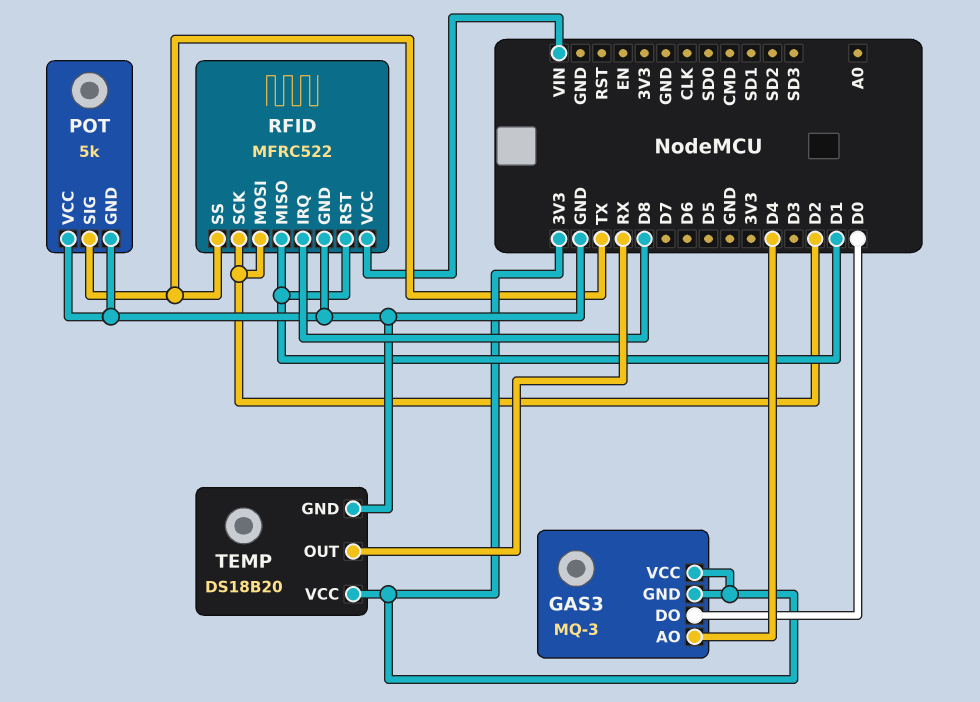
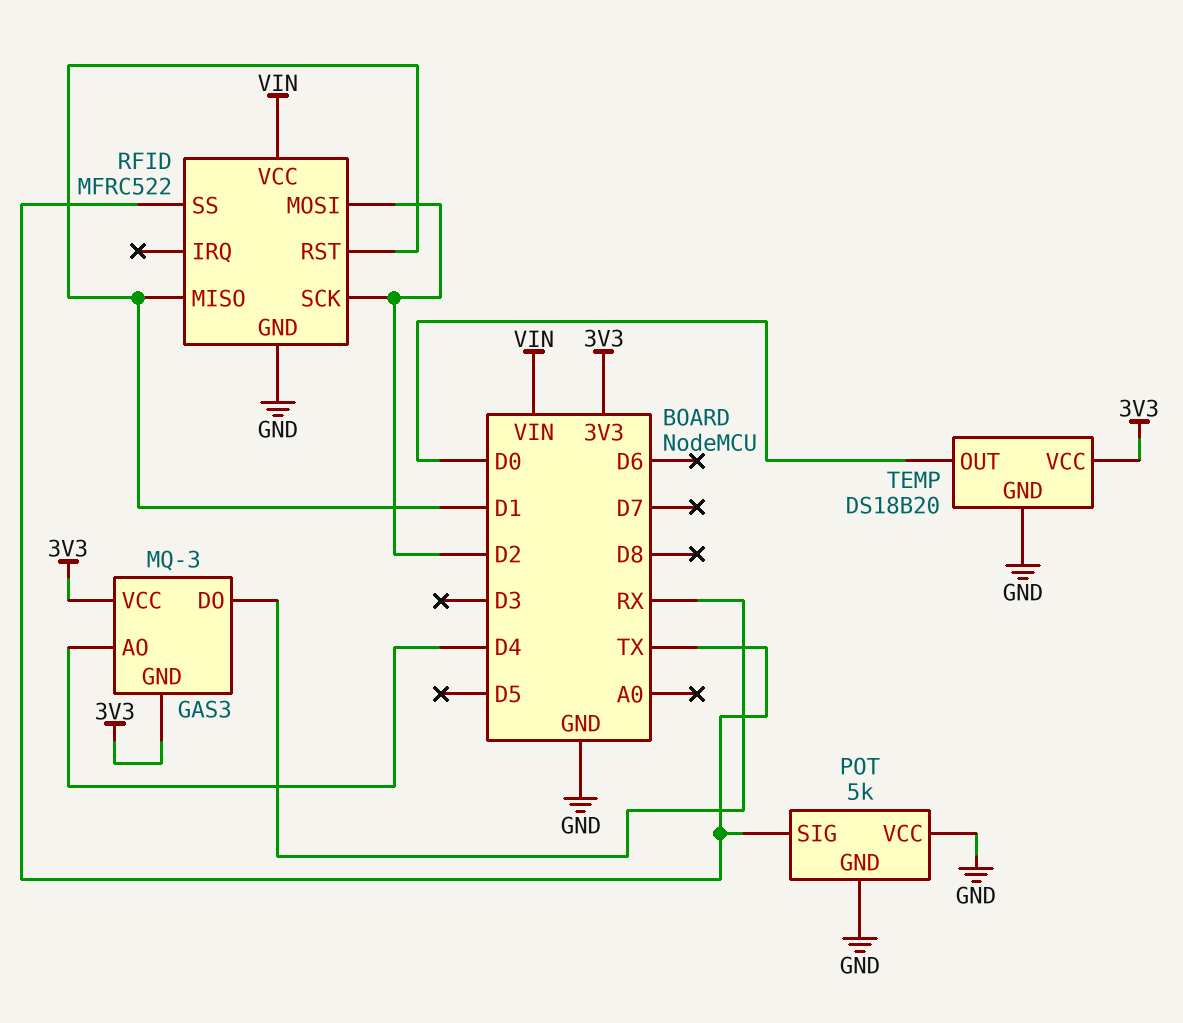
GAS3 pin DO: D0 -> RX
RFID pin IRQ: D8 -> none
TEMP pin OUT: RX -> D0

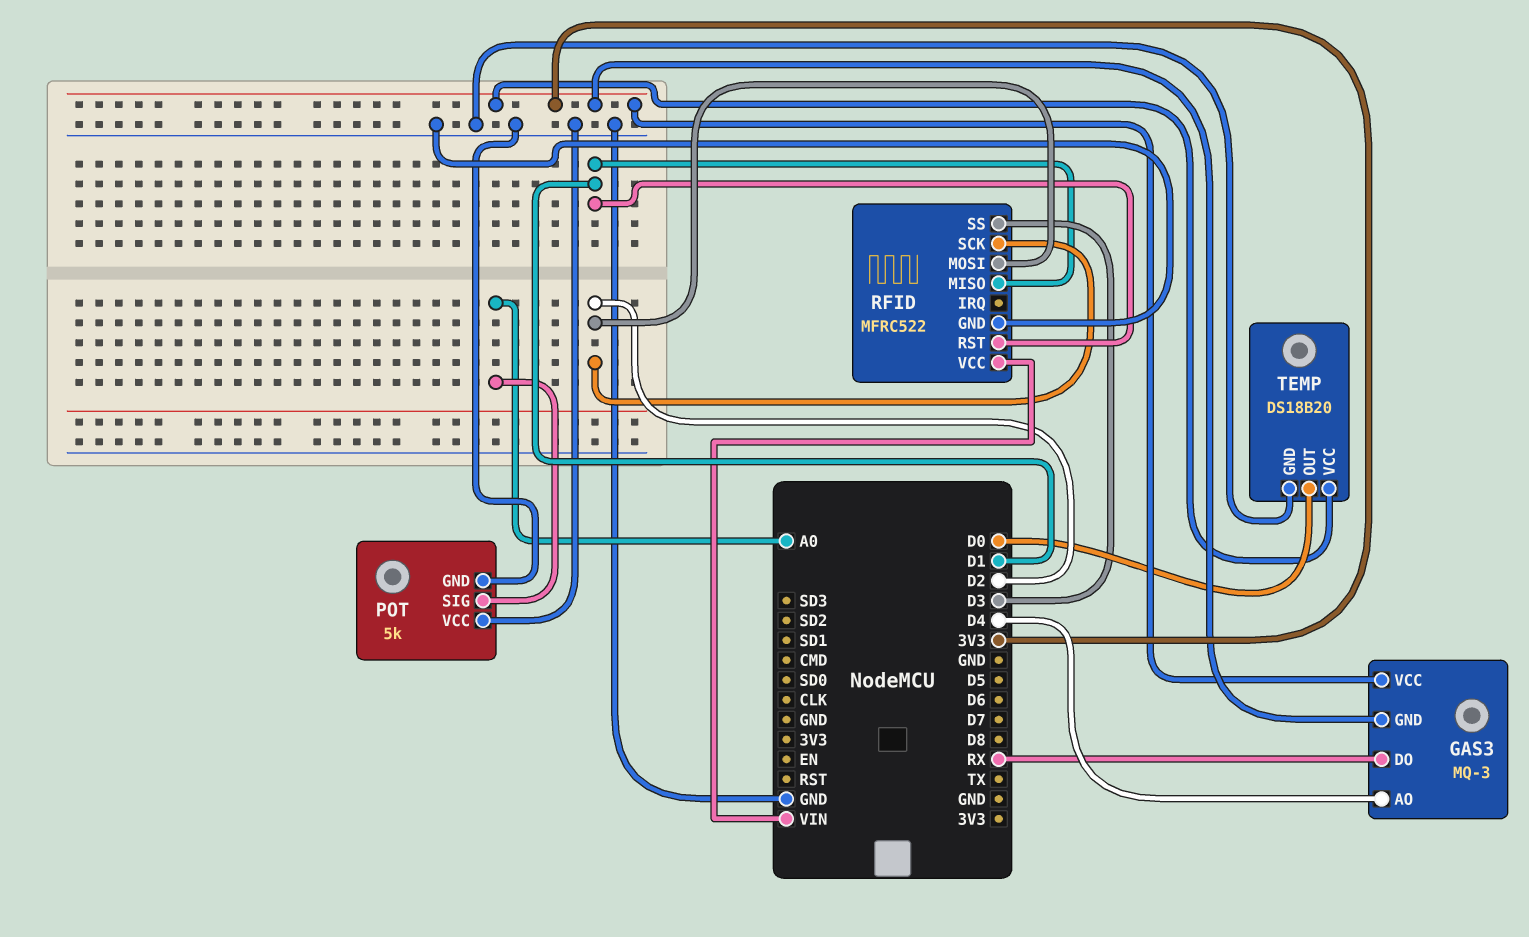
POT pin SIG: TX -> A0
RFID pin SS: TX -> D3

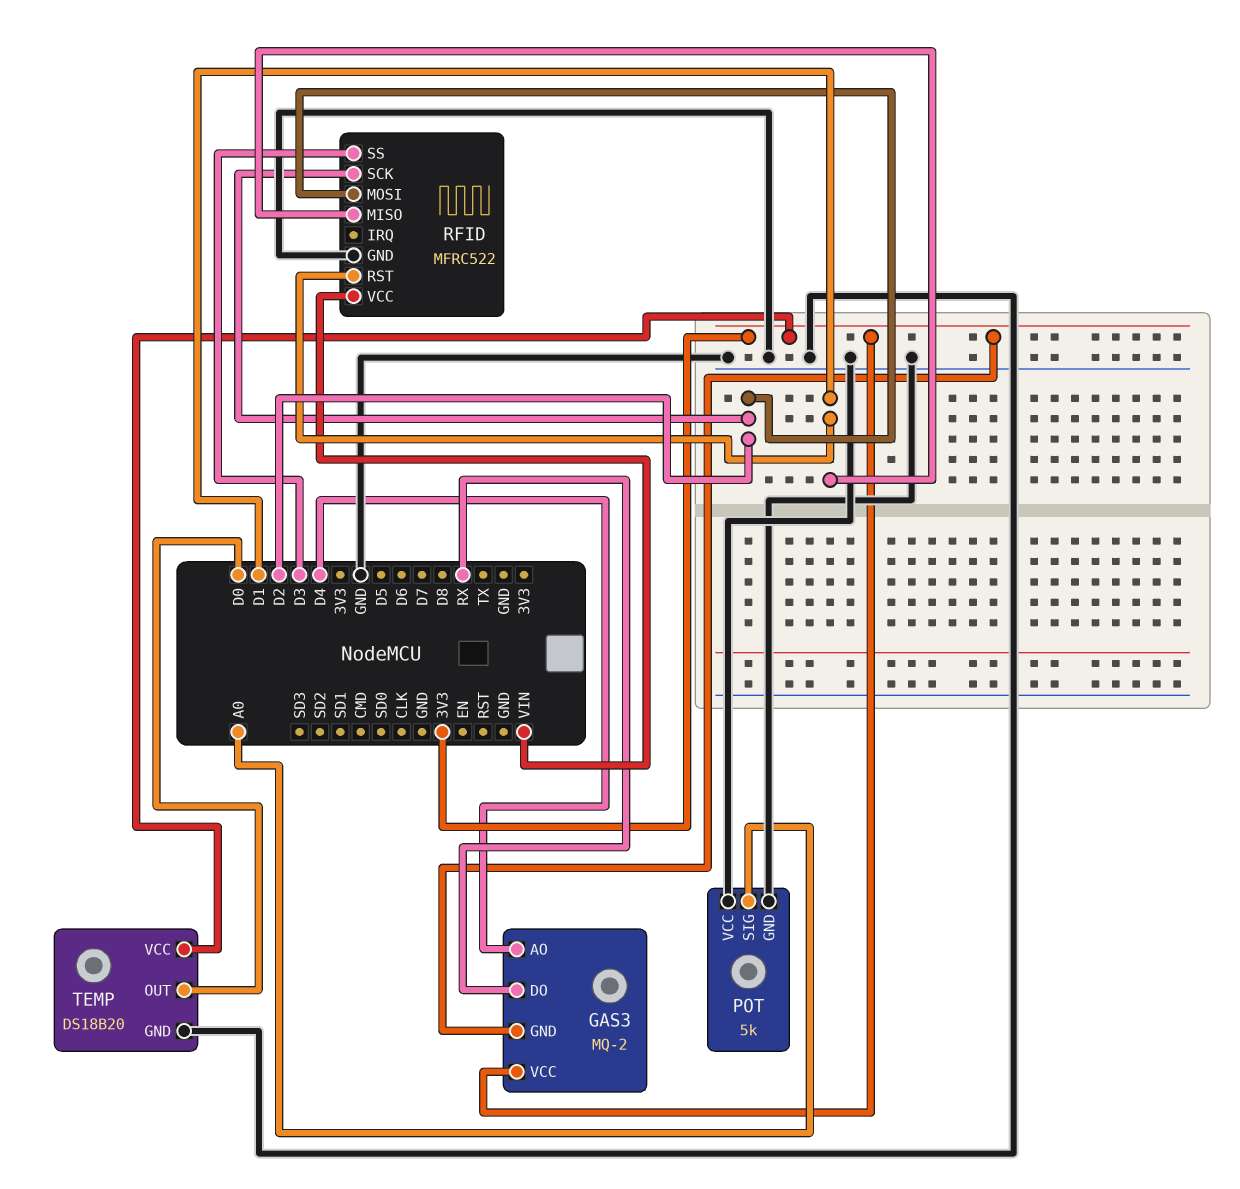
GAS3: MQ-3 -> MQ-2

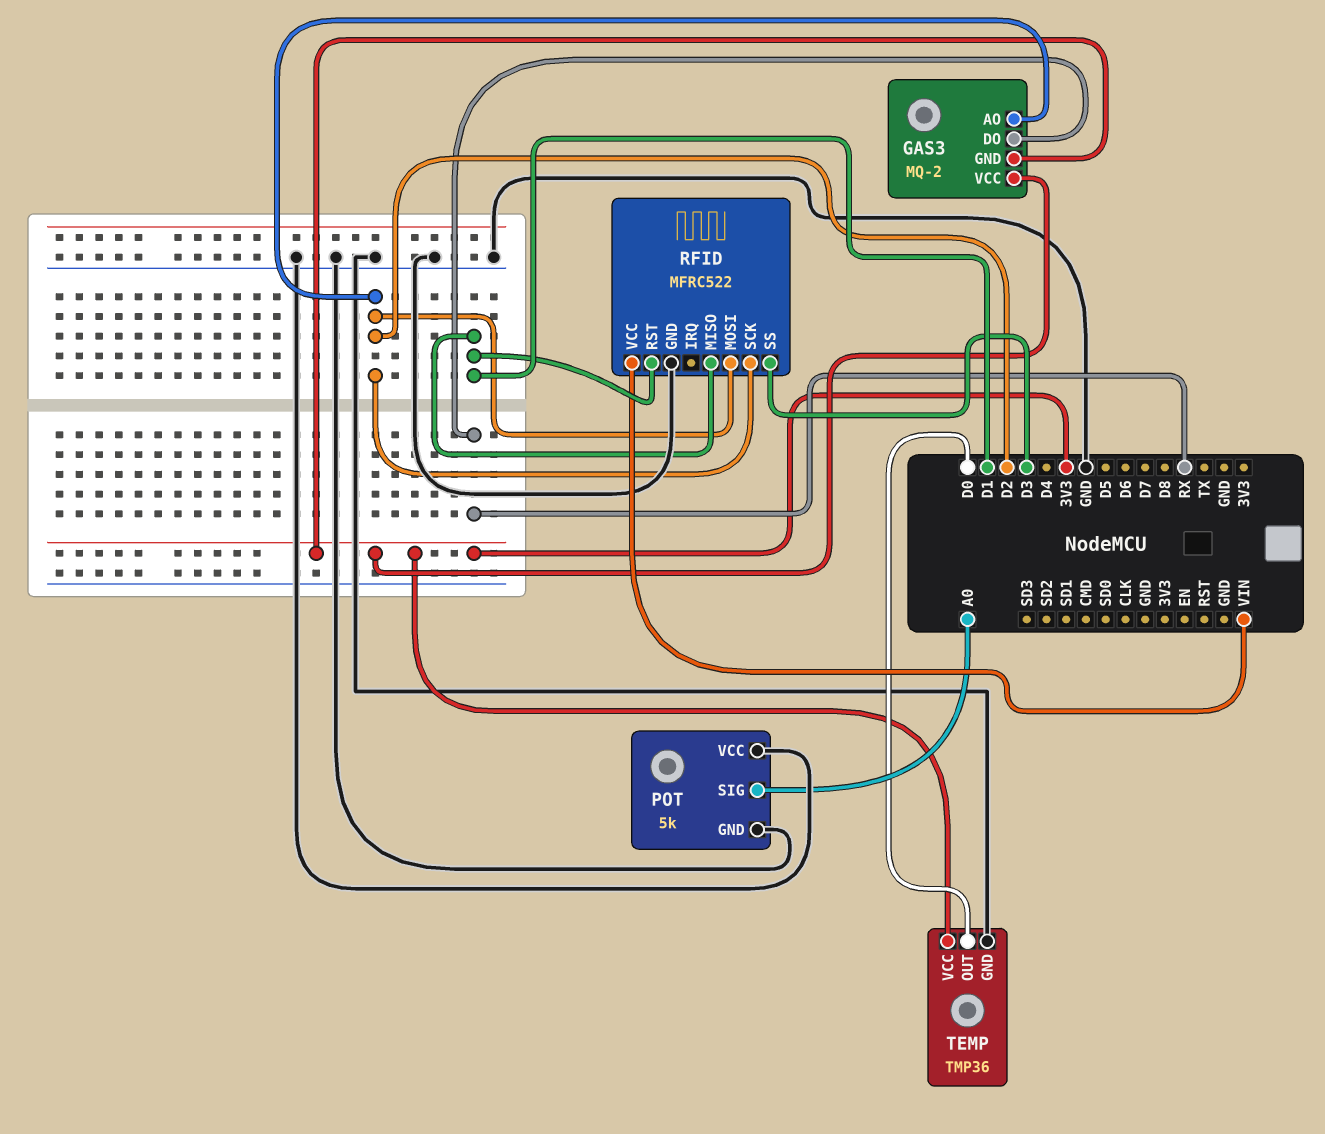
GAS3 pin AO: D4 -> D2
TEMP: DS18B20 -> TMP36

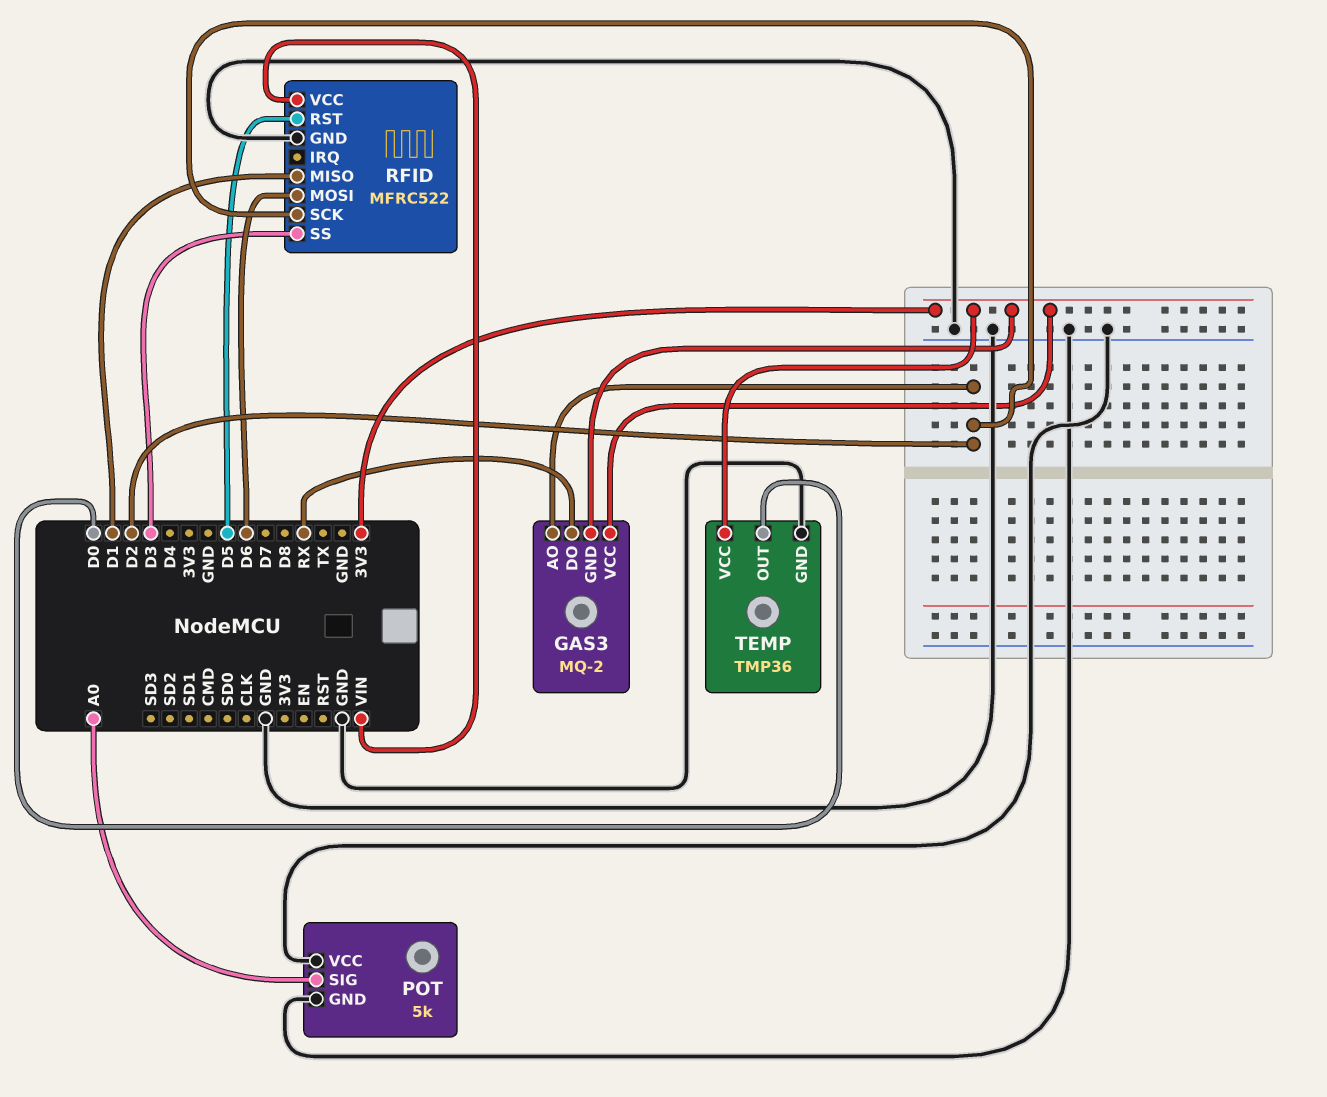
RFID pin MOSI: D2 -> D6
RFID pin RST: D1 -> D5

